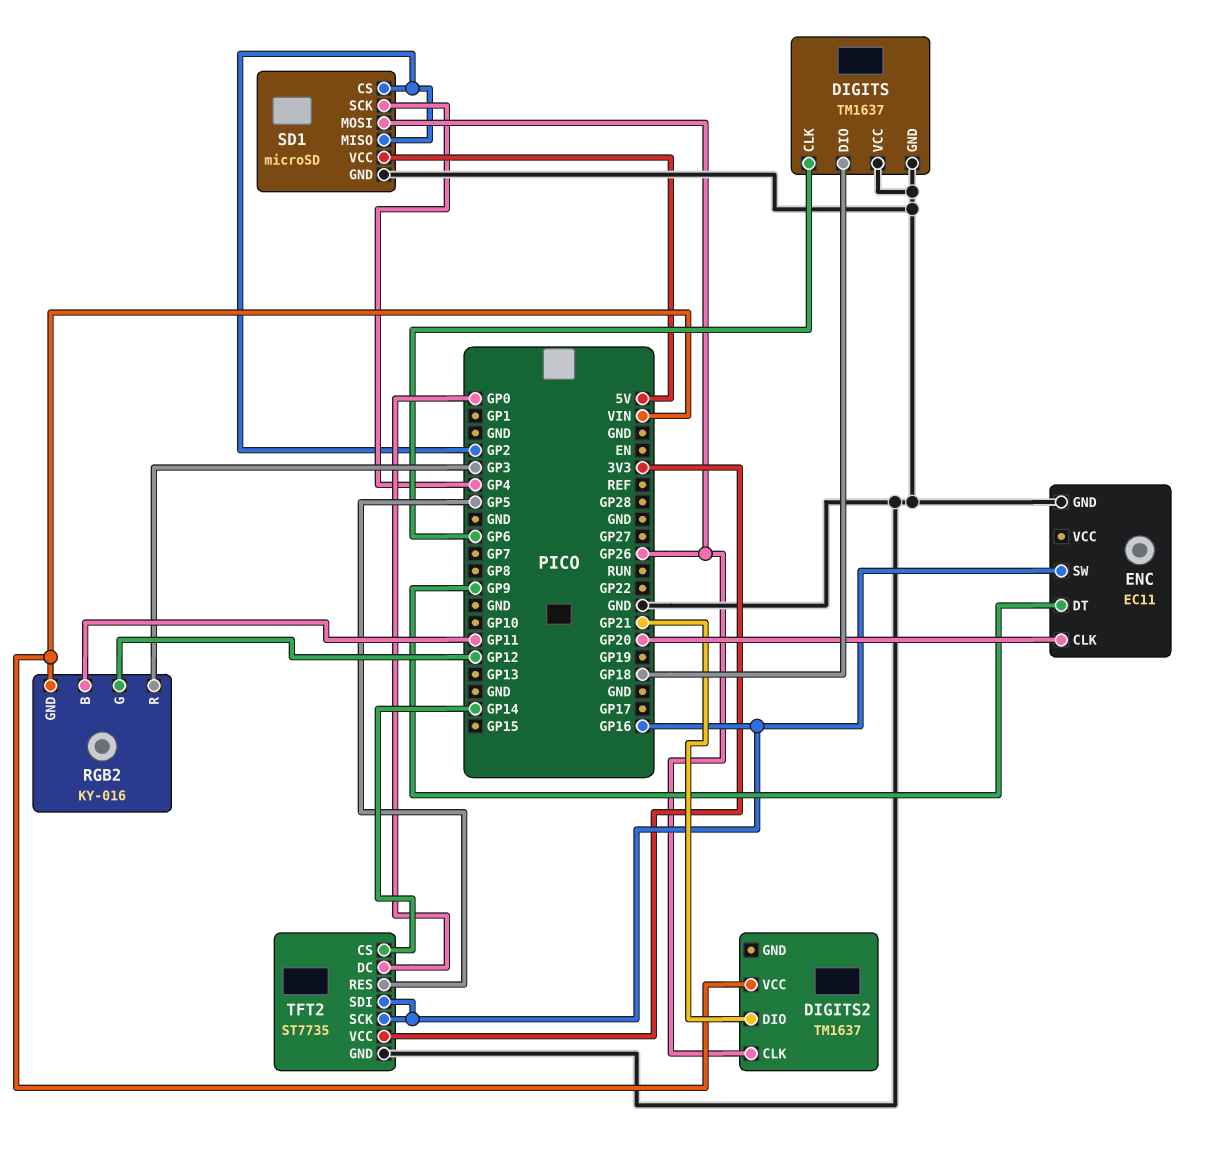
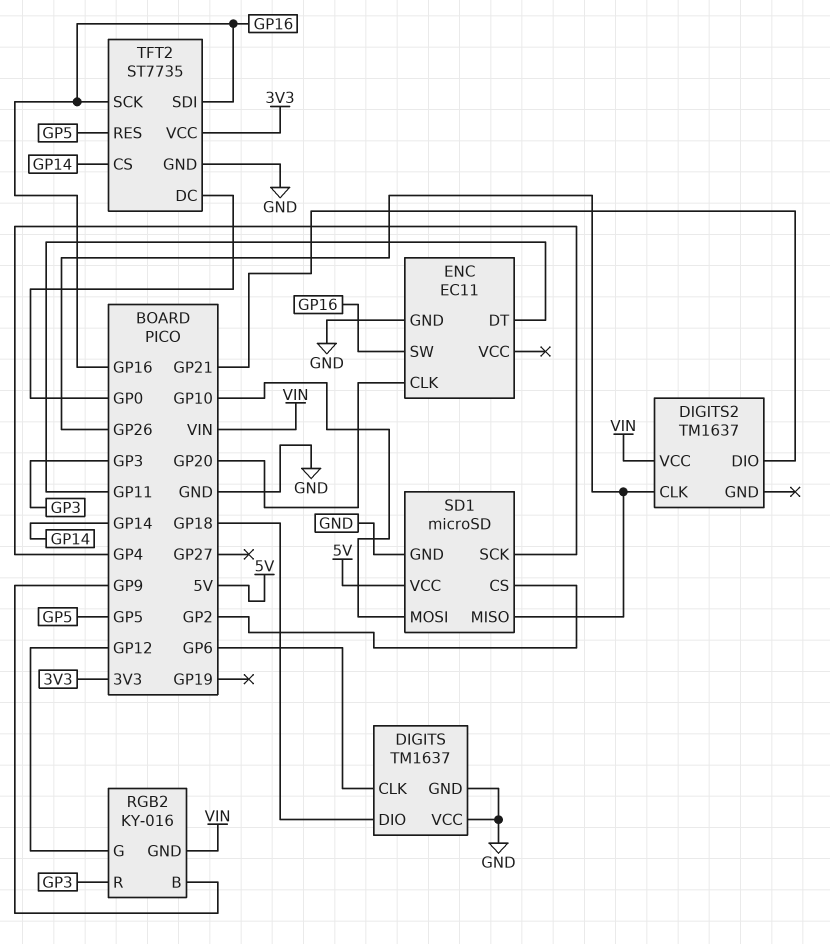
ENC pin DT: GP9 -> GP11
RGB2 pin B: GP11 -> GP9
SD1 pin MISO: GP2 -> GP26
SD1 pin MOSI: GP26 -> GP10

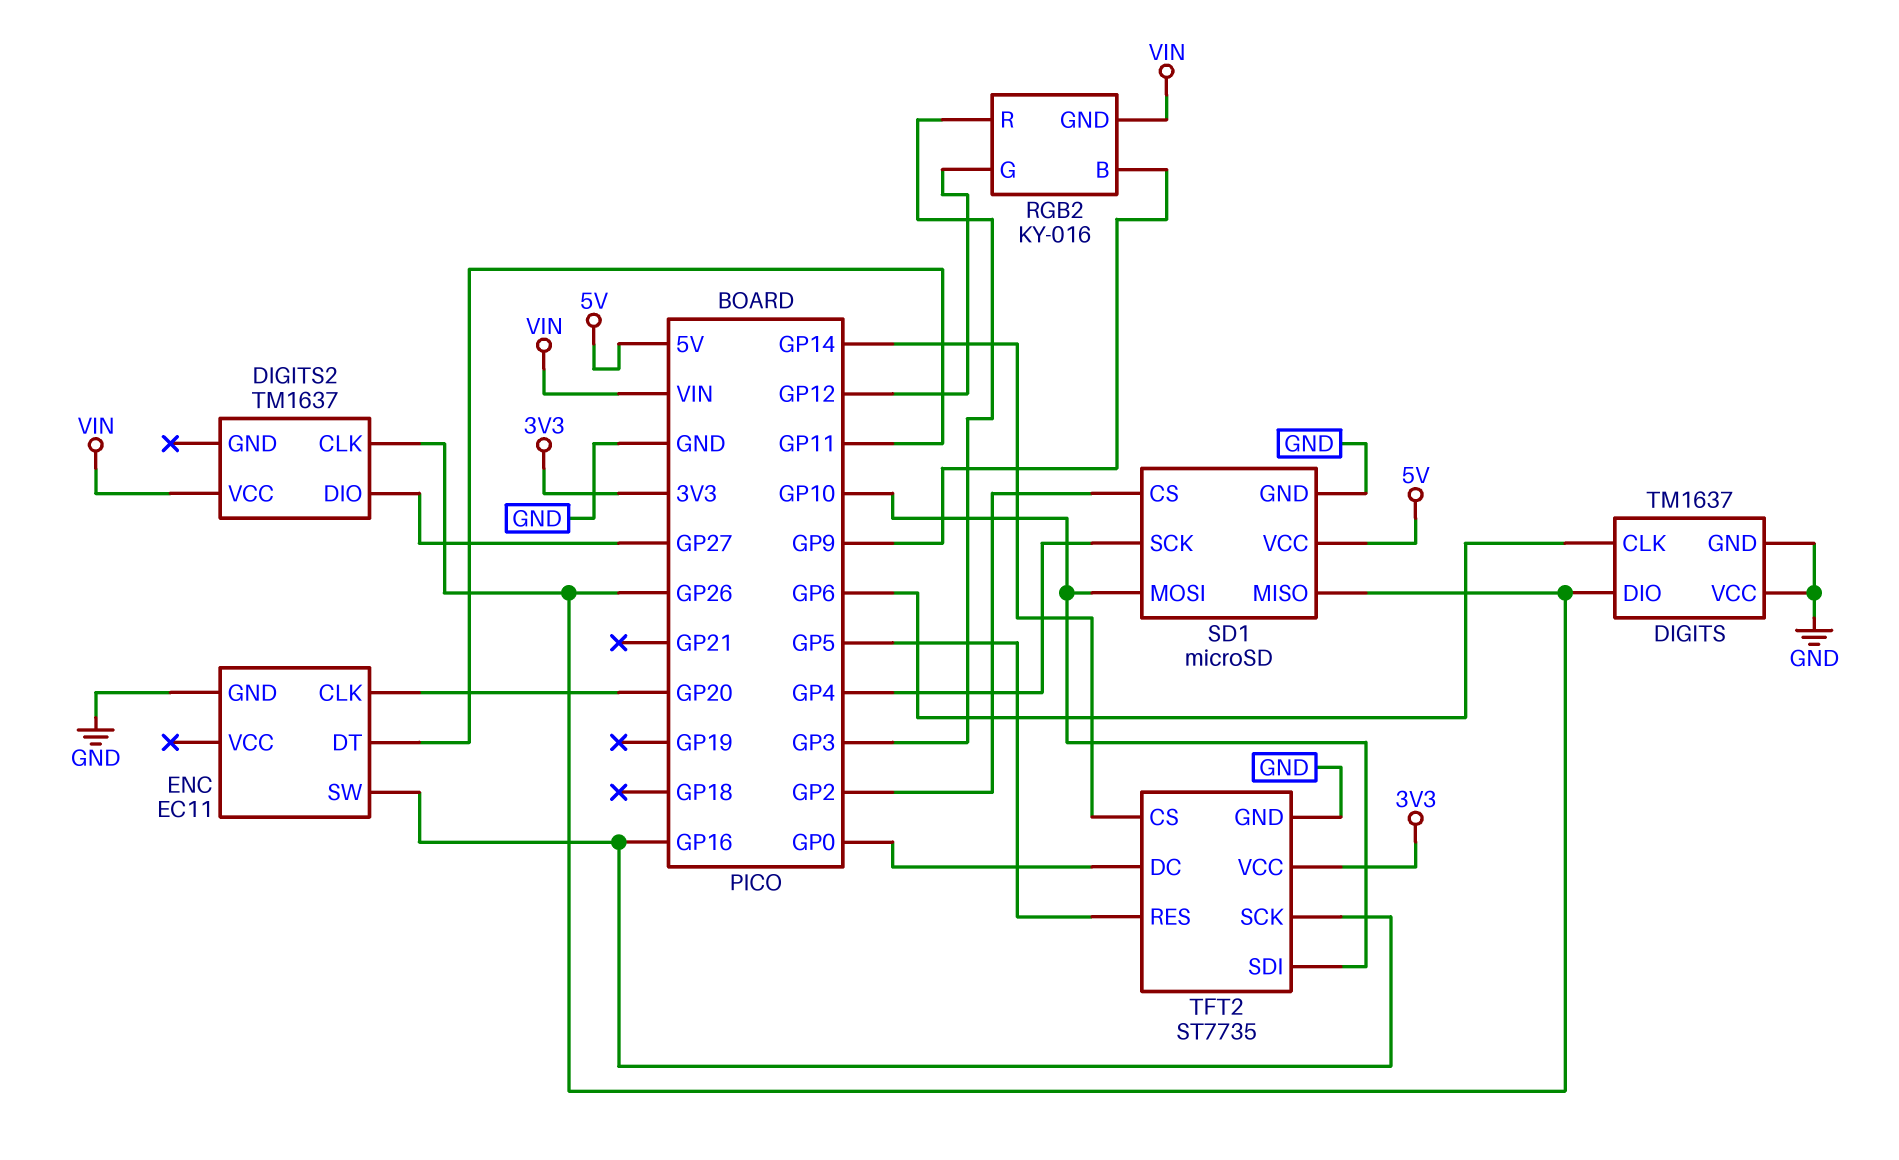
DIGITS pin DIO: GP18 -> GP26
DIGITS2 pin DIO: GP21 -> GP27
TFT2 pin SDI: GP16 -> GP10

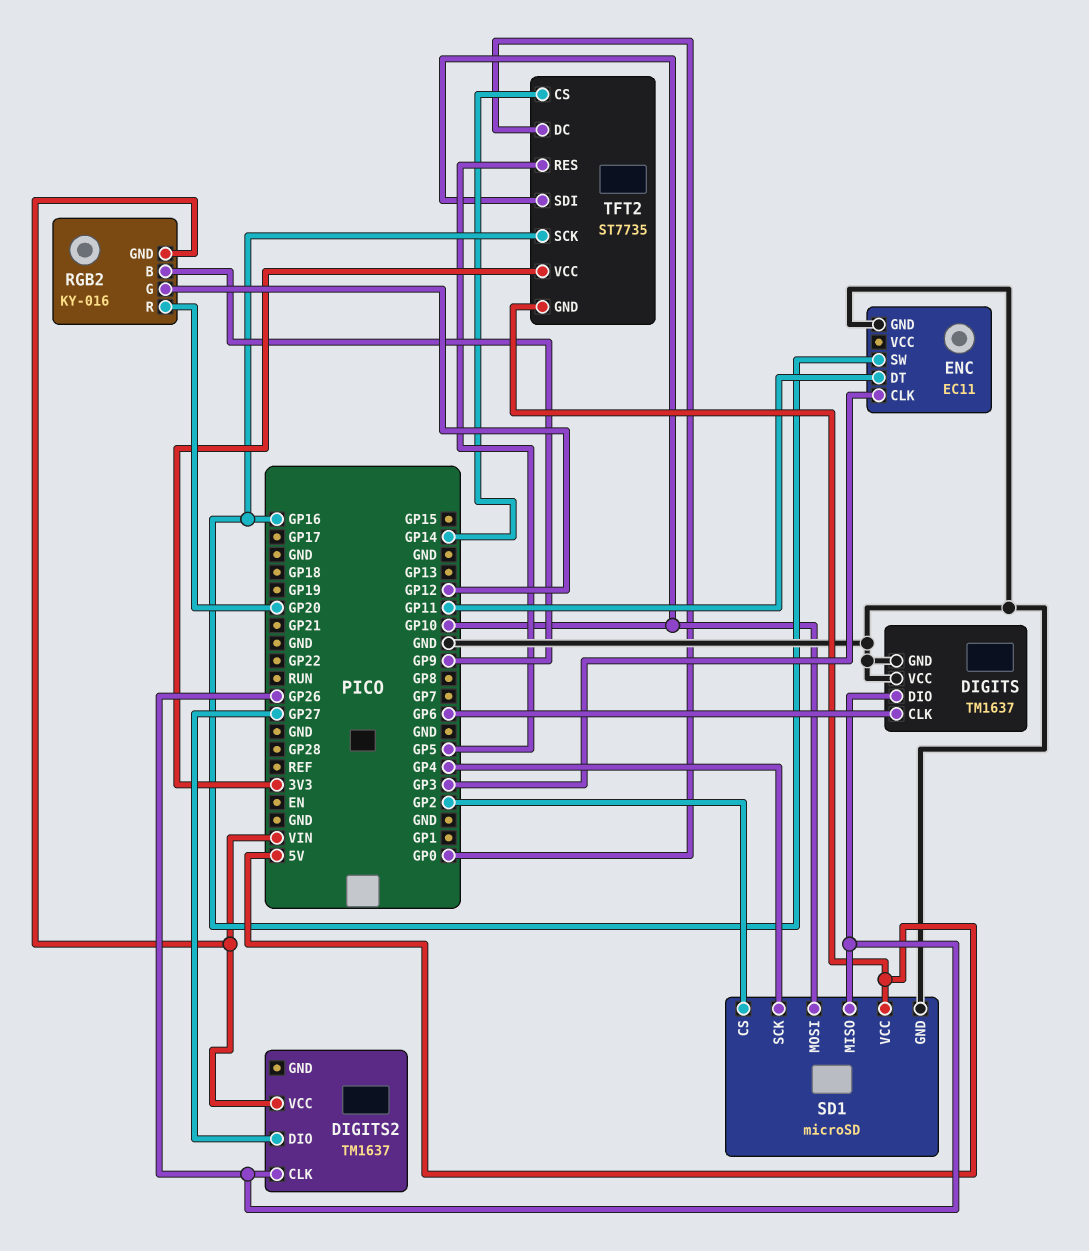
ENC pin CLK: GP20 -> GP3
RGB2 pin R: GP3 -> GP20
TFT2 pin GND: GND -> 5V

